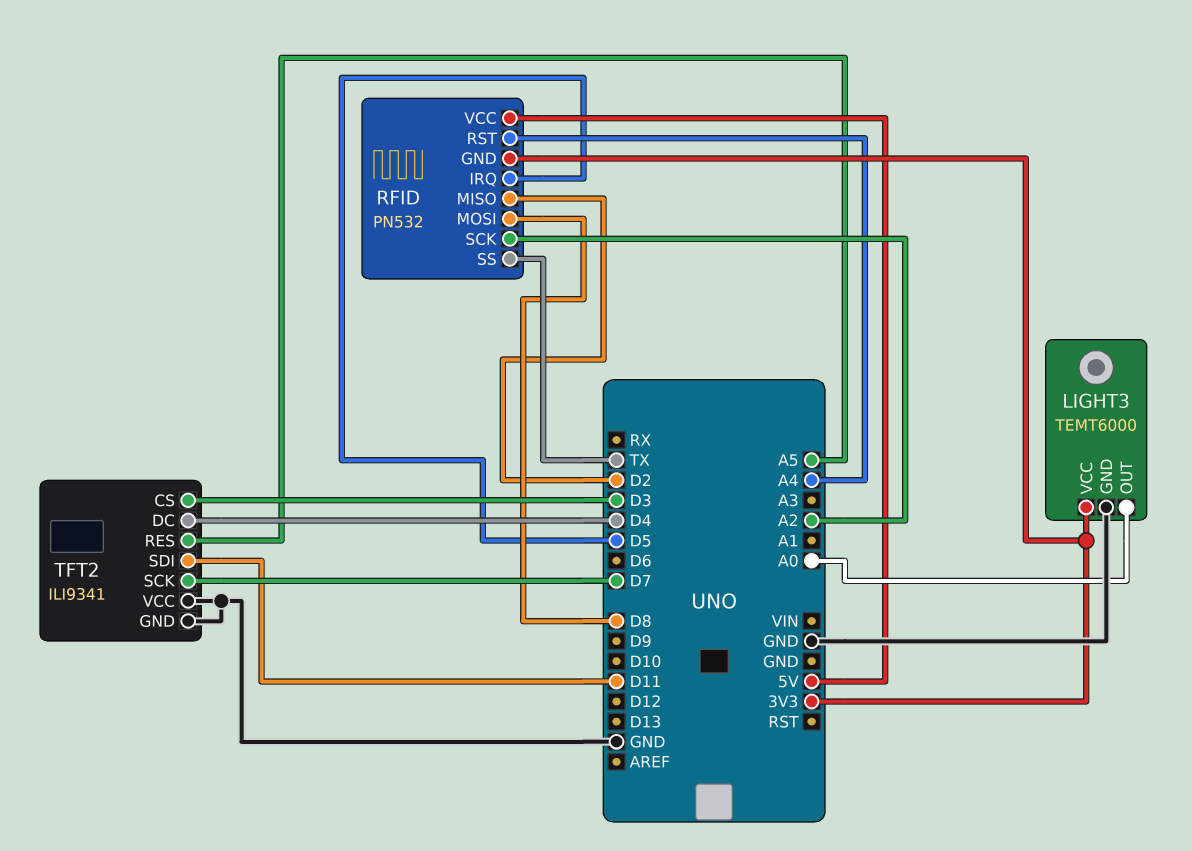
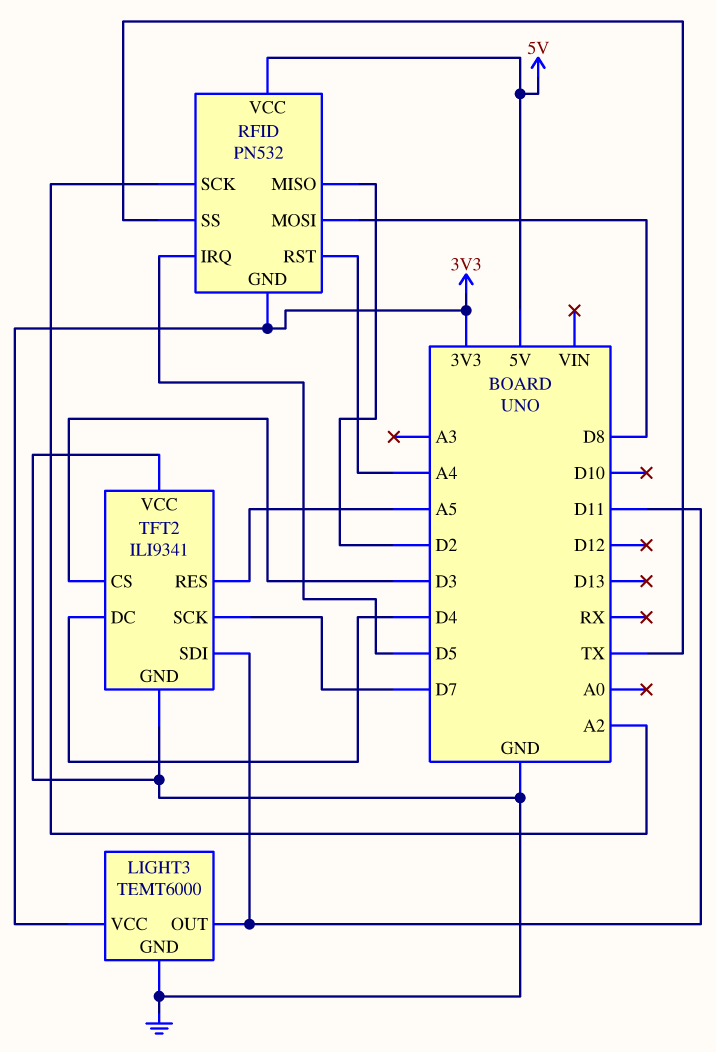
LIGHT3 pin OUT: A0 -> D11

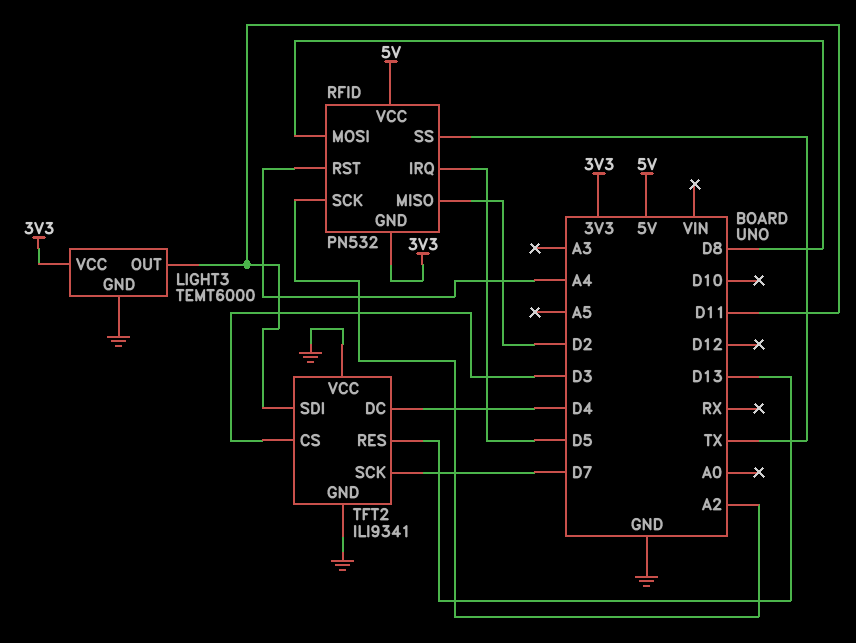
TFT2 pin RES: A5 -> D13

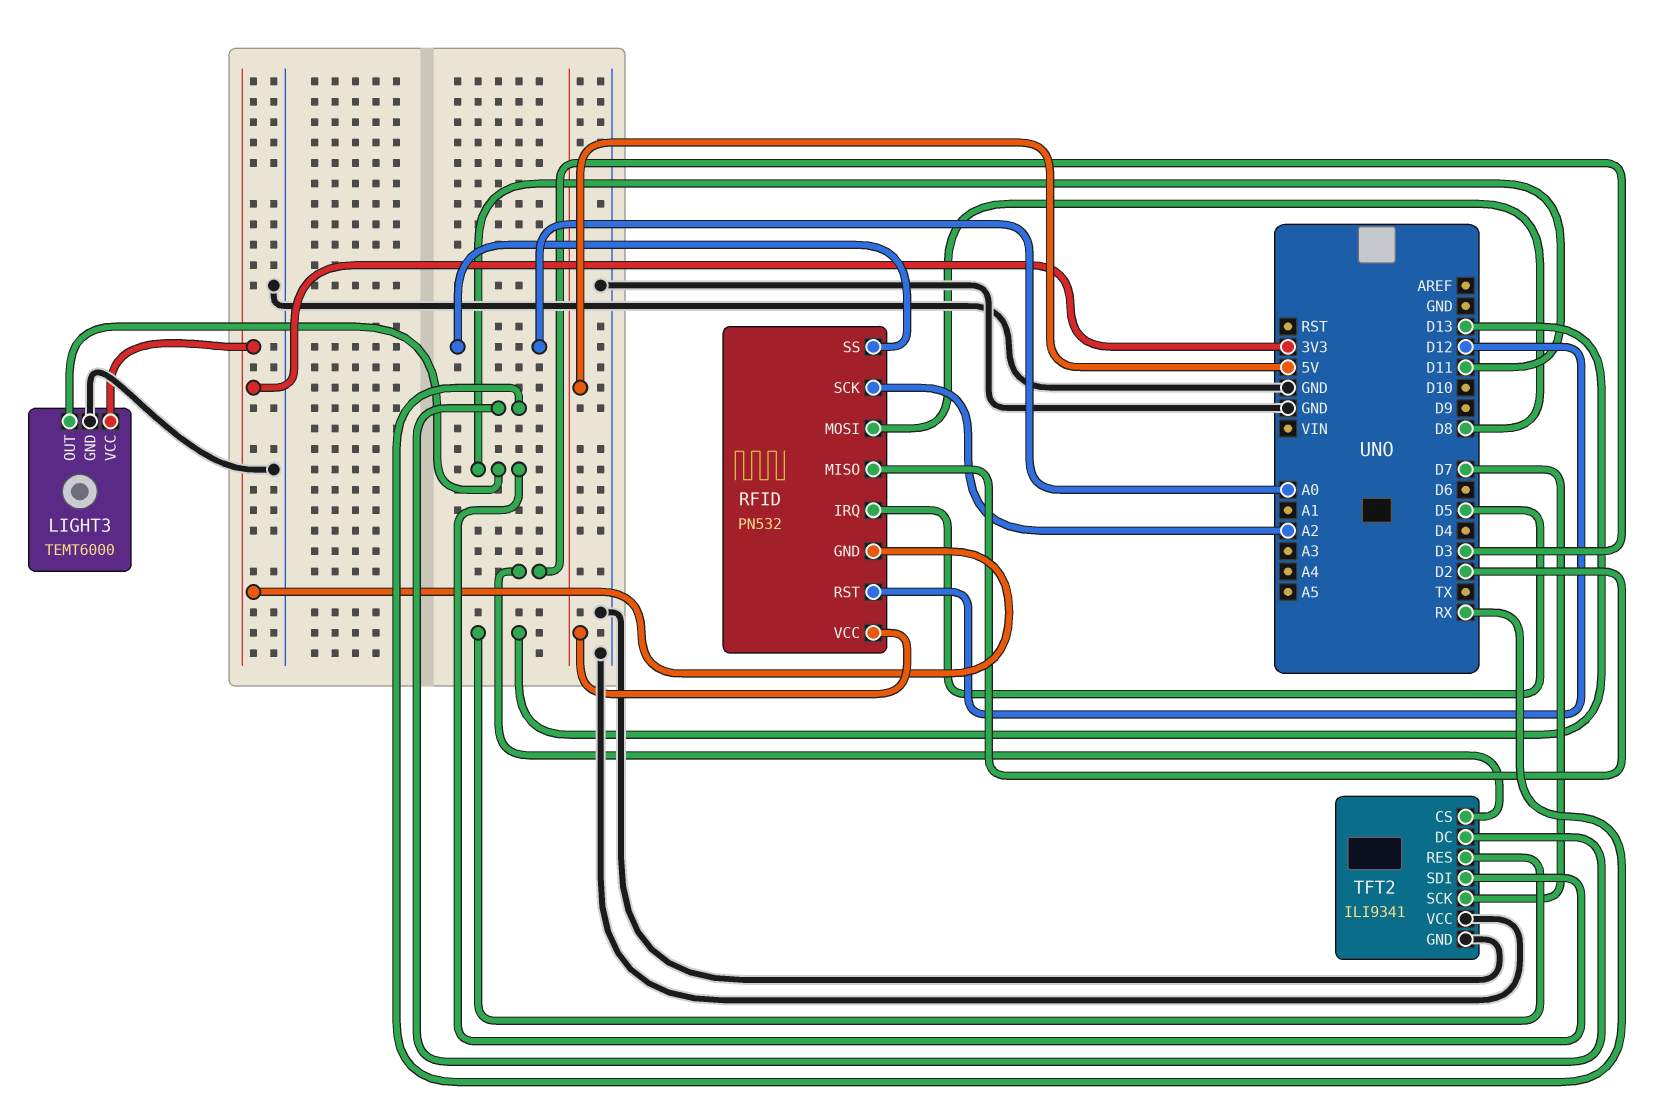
RFID pin RST: A4 -> D12
RFID pin SS: TX -> A0
TFT2 pin DC: D4 -> RX

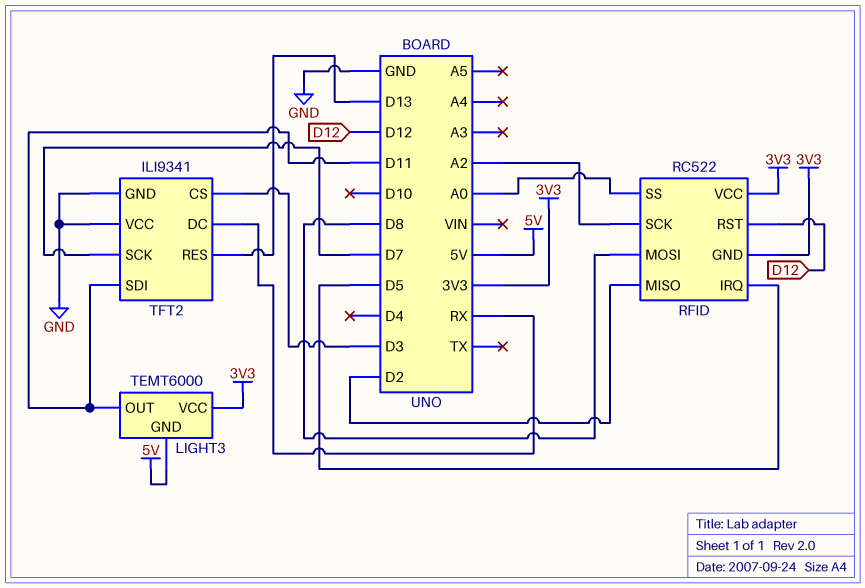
LIGHT3 pin GND: GND -> 5V
RFID: PN532 -> RC522
RFID pin VCC: 5V -> 3V3

